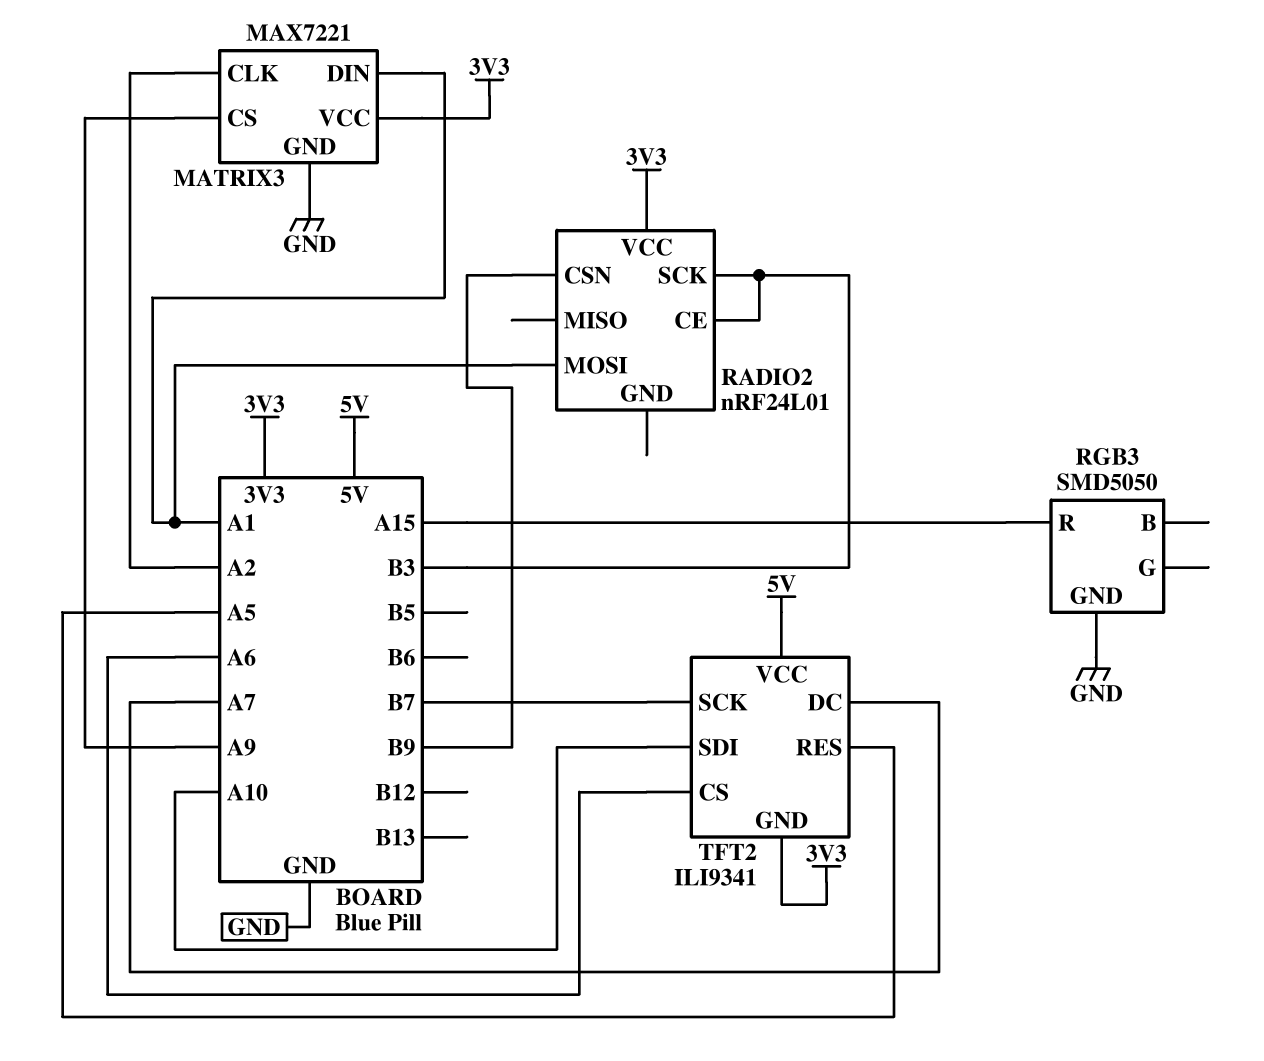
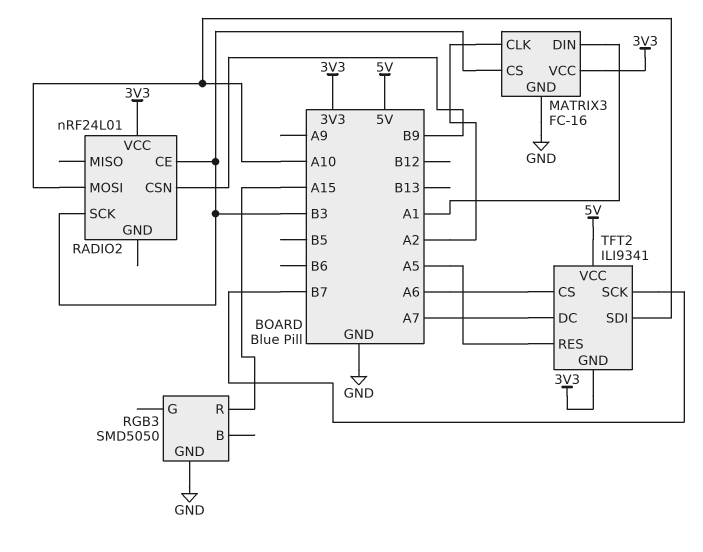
MATRIX3: MAX7221 -> FC-16
MATRIX3 pin CS: A9 -> B3
RADIO2 pin MOSI: A1 -> A10

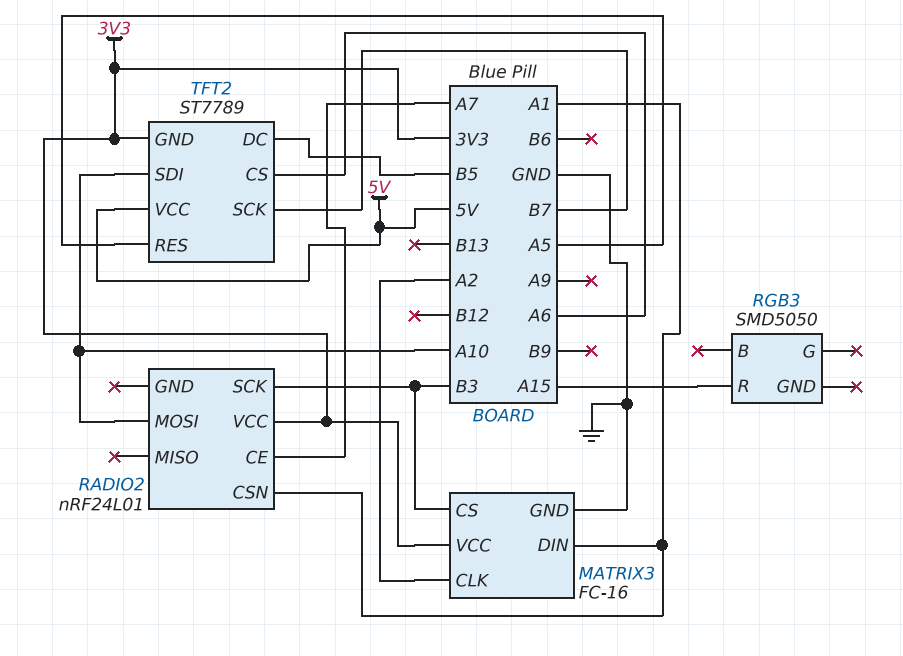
RADIO2 pin CE: B3 -> A7
RADIO2 pin CSN: B9 -> A1
RGB3 pin GND: GND -> none
TFT2: ILI9341 -> ST7789
TFT2 pin DC: A7 -> B5

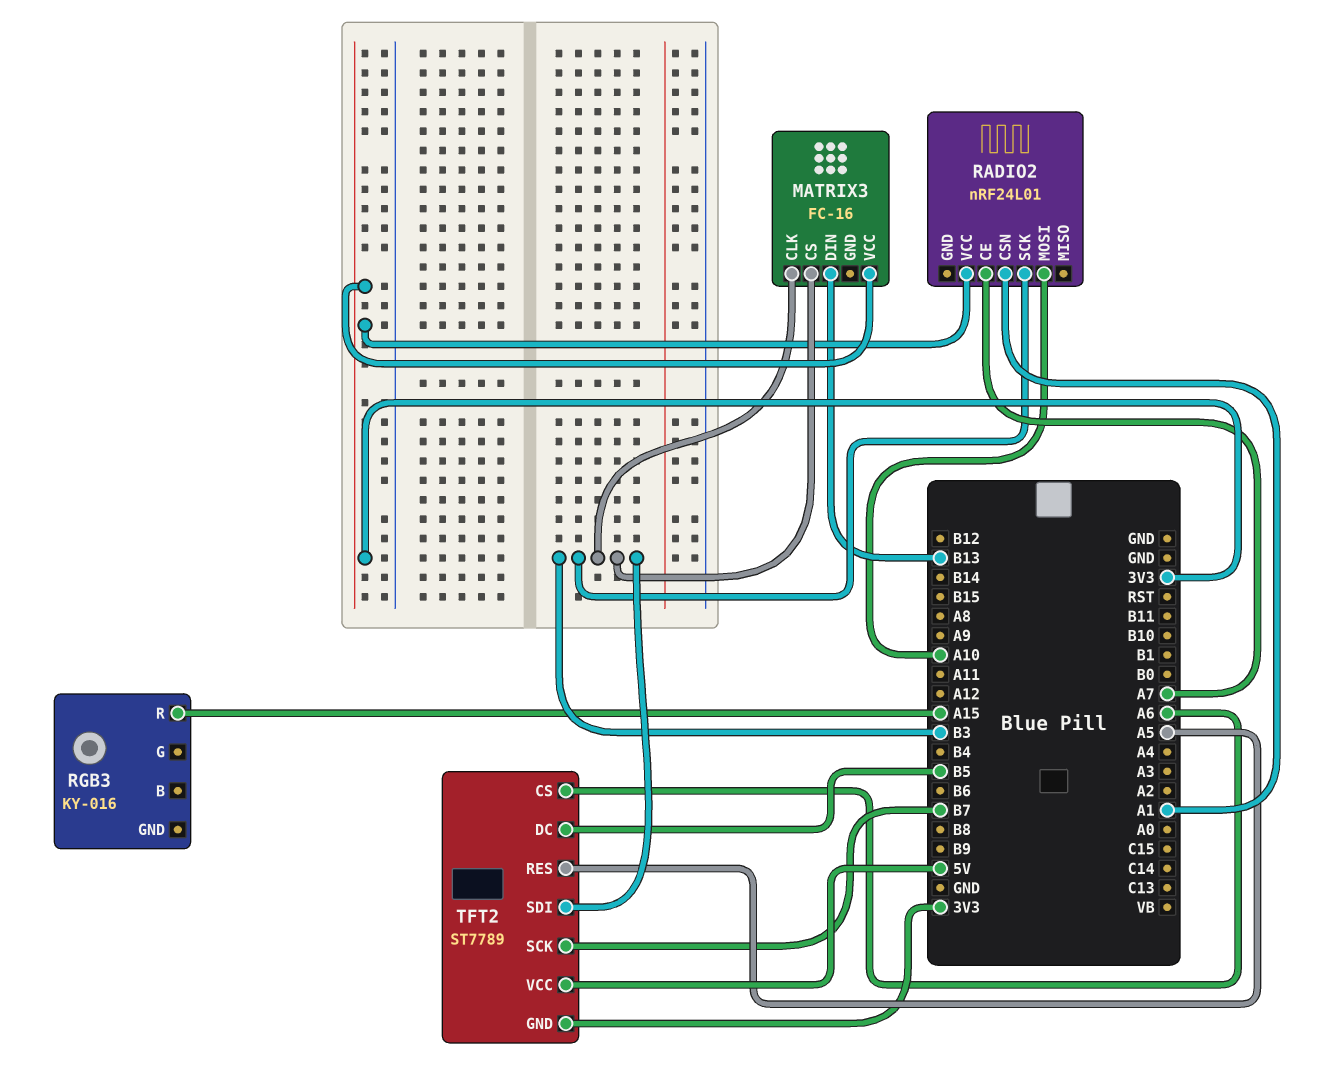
MATRIX3 pin CLK: A2 -> B3
MATRIX3 pin DIN: A1 -> B13
MATRIX3 pin GND: GND -> none
RGB3: SMD5050 -> KY-016
TFT2 pin SDI: A10 -> B3

